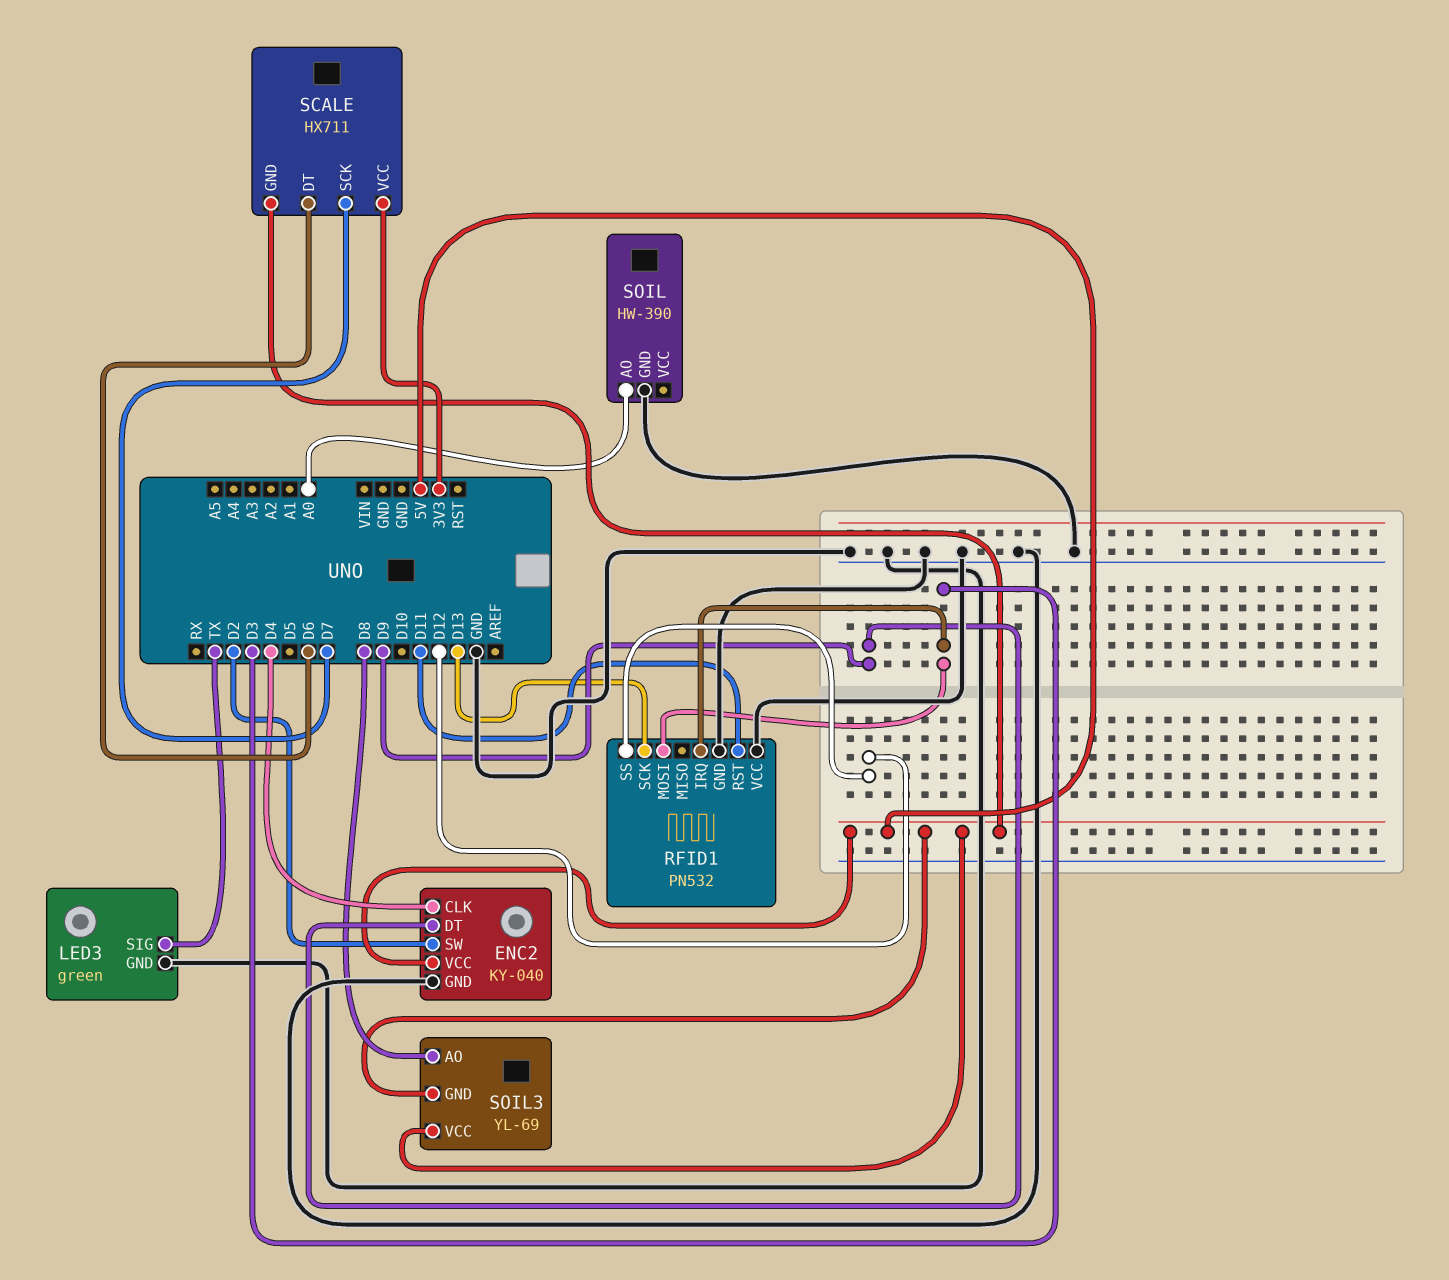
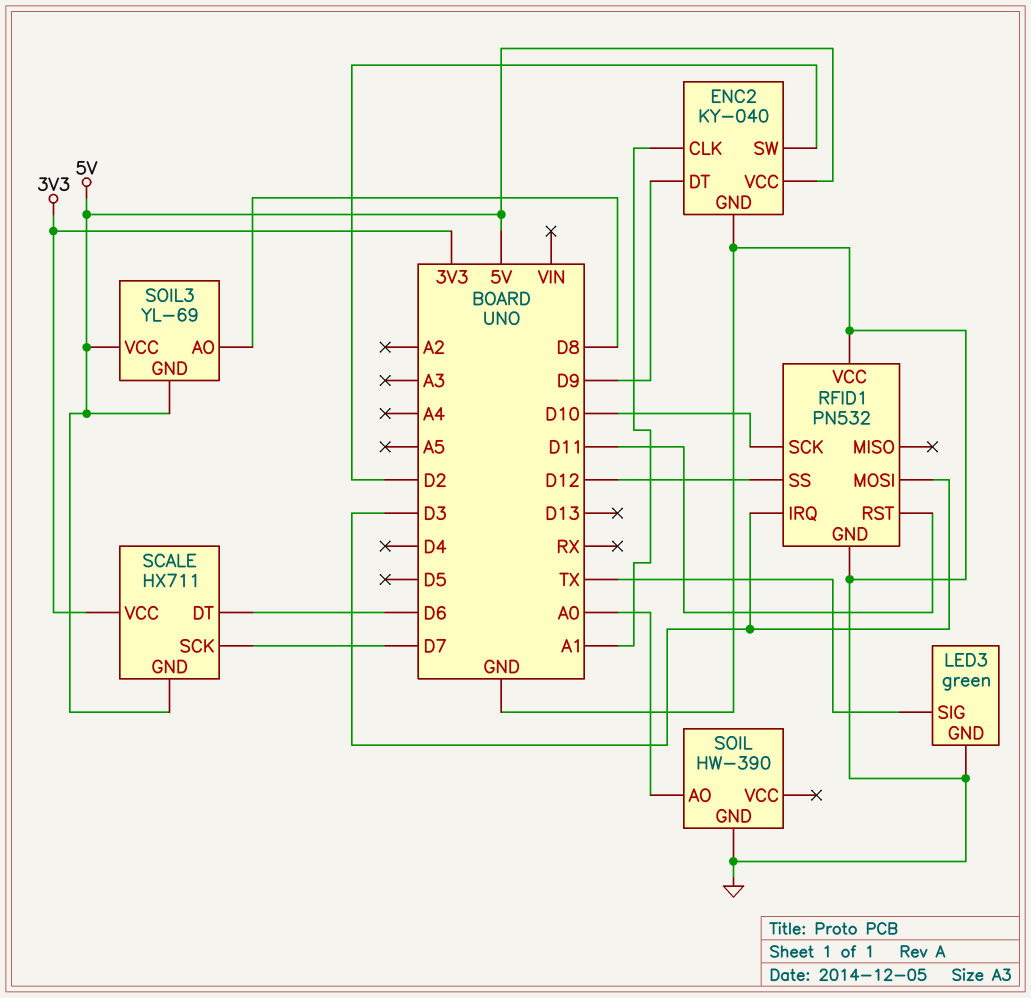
ENC2 pin CLK: D4 -> A1
RFID1 pin SCK: D13 -> D10

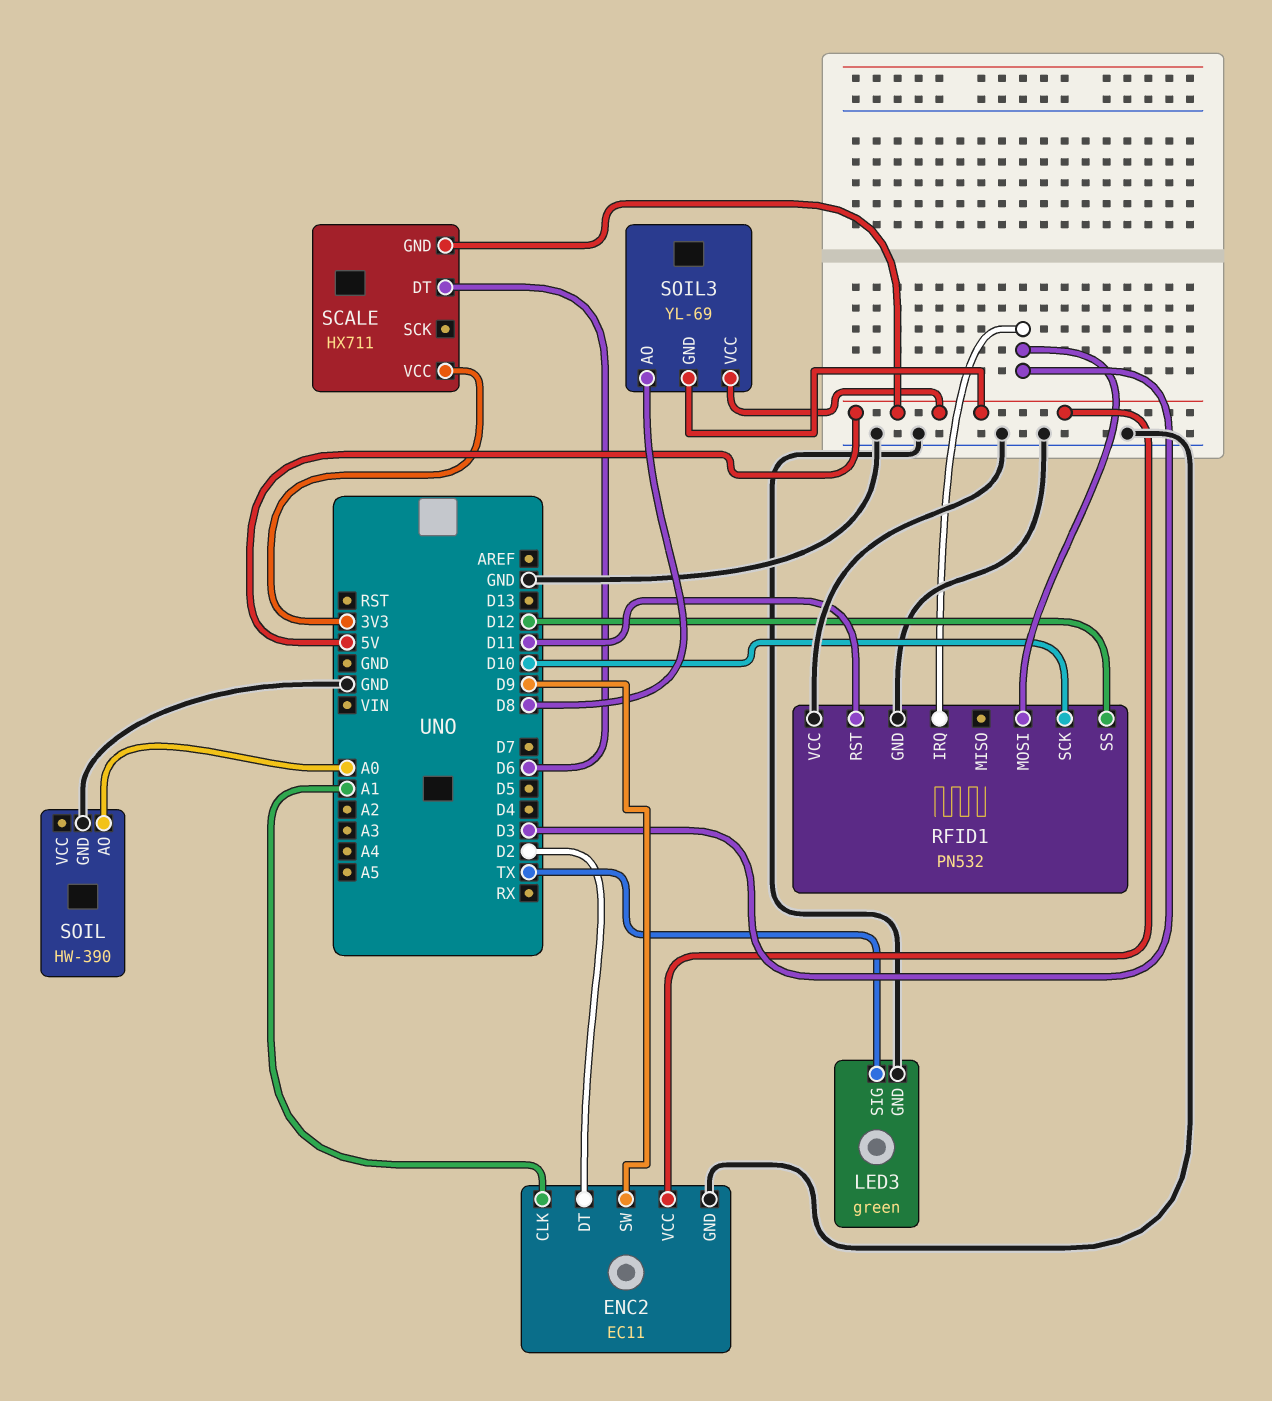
ENC2: KY-040 -> EC11
ENC2 pin DT: D9 -> D2
ENC2 pin SW: D2 -> D9
SCALE pin SCK: D7 -> none

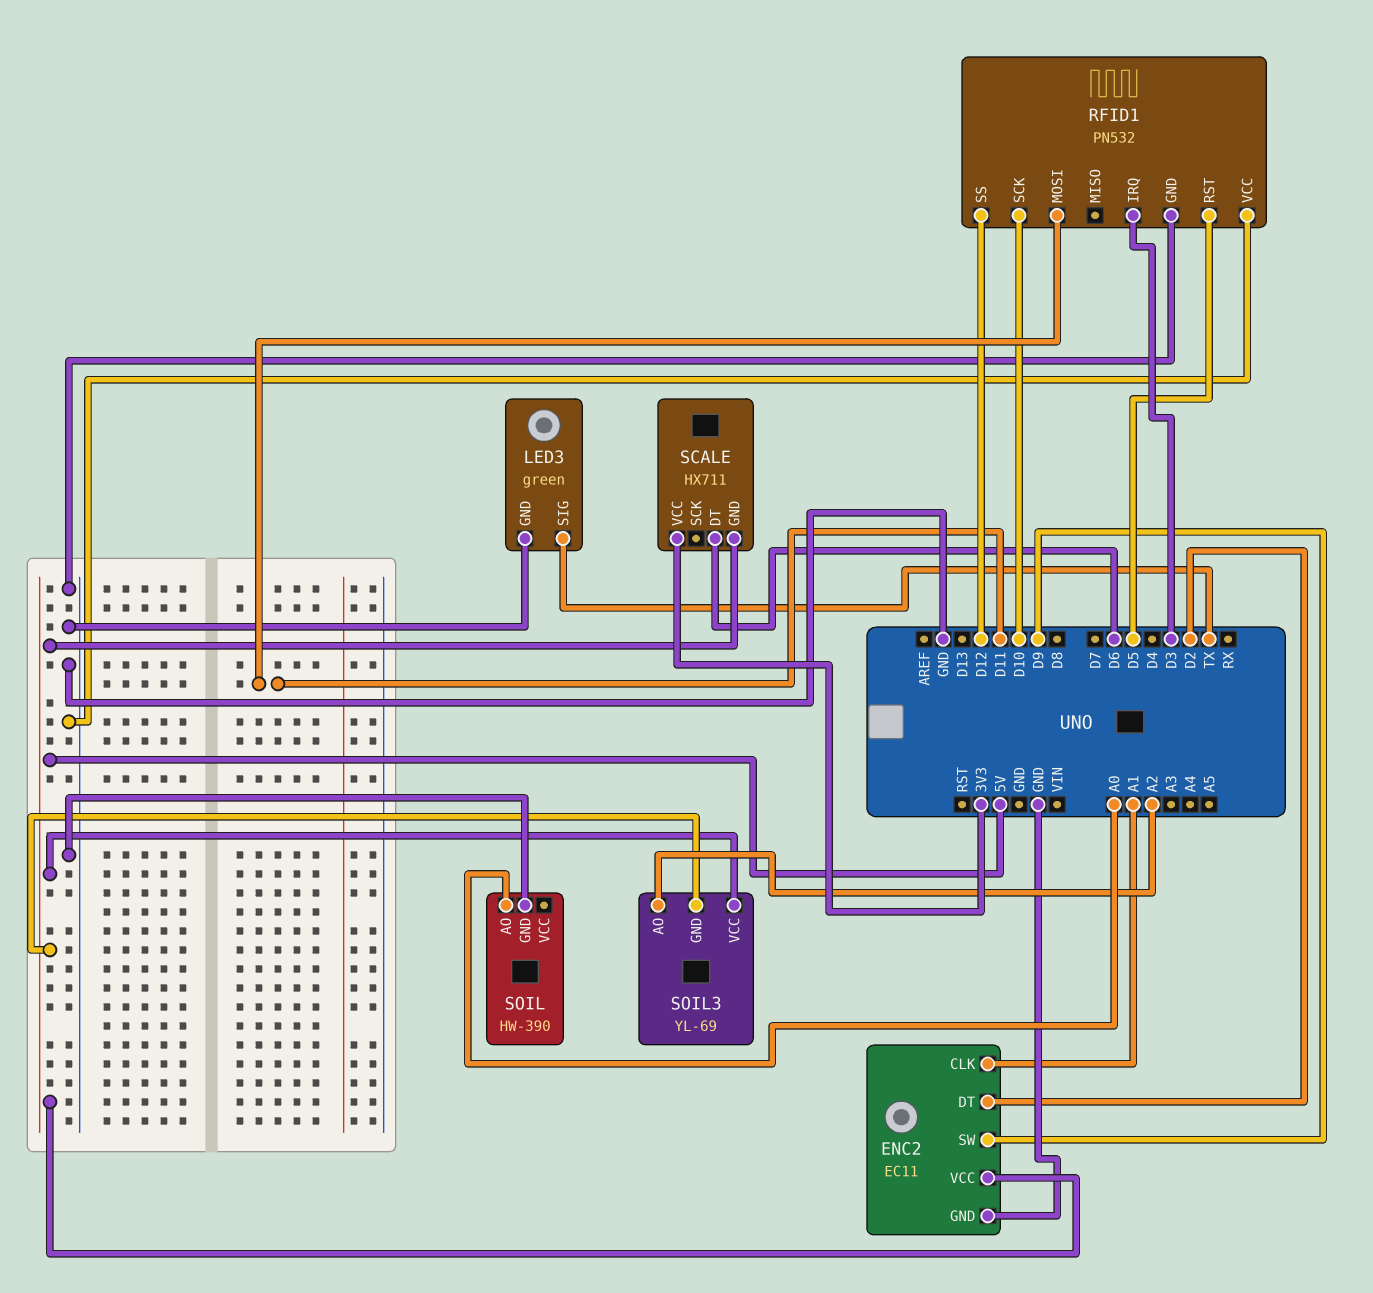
RFID1 pin MOSI: D3 -> D11
RFID1 pin RST: D11 -> D5
SOIL3 pin AO: D8 -> A2

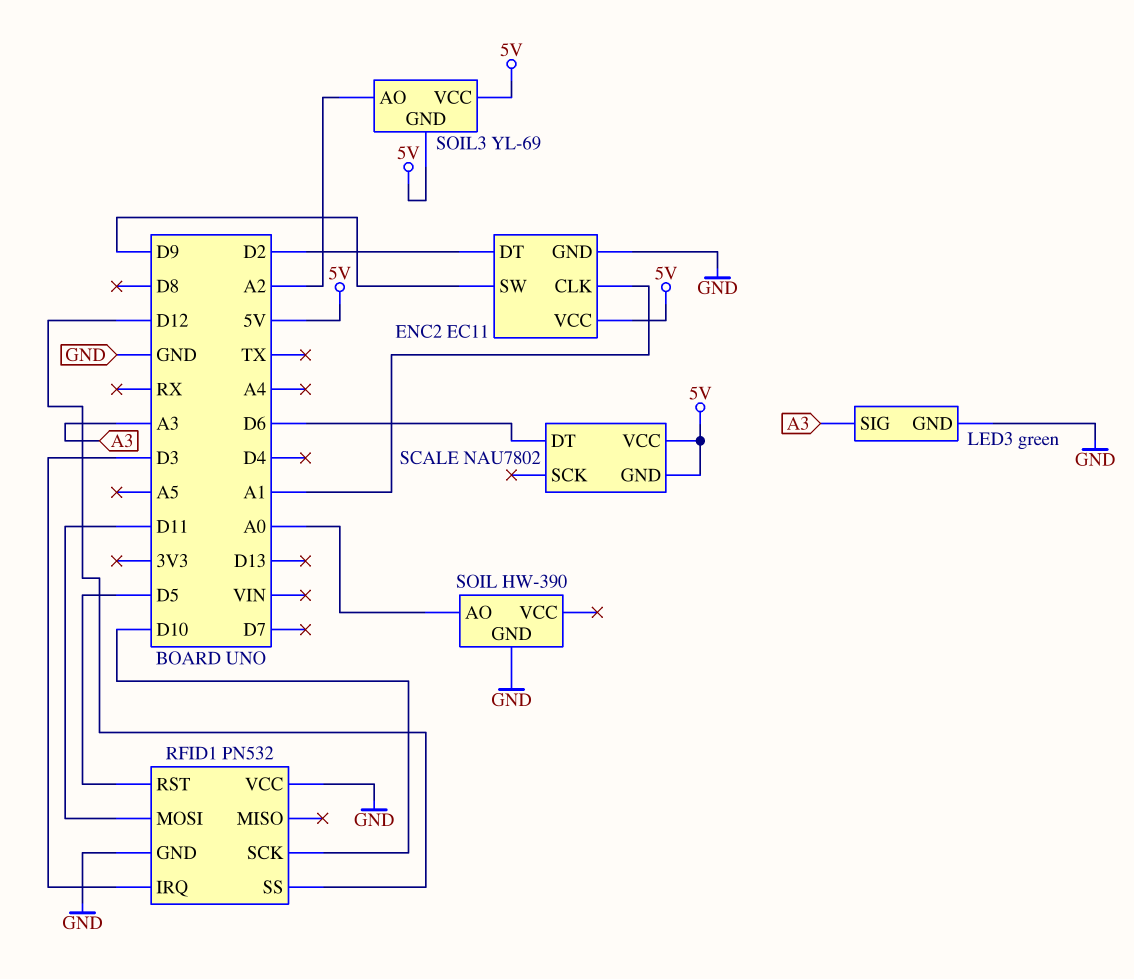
LED3 pin SIG: TX -> A3
SCALE: HX711 -> NAU7802
SCALE pin VCC: 3V3 -> 5V

